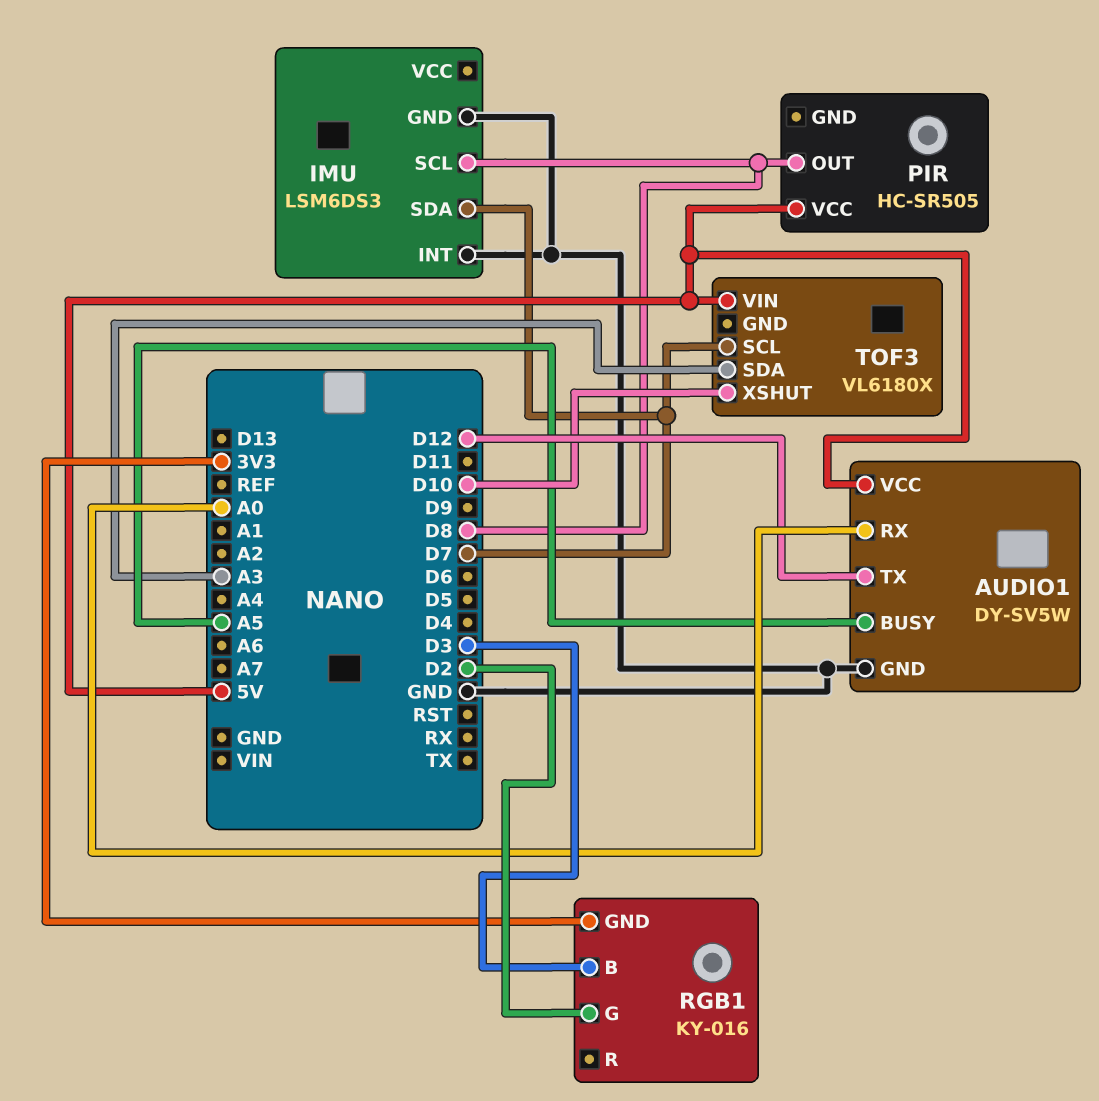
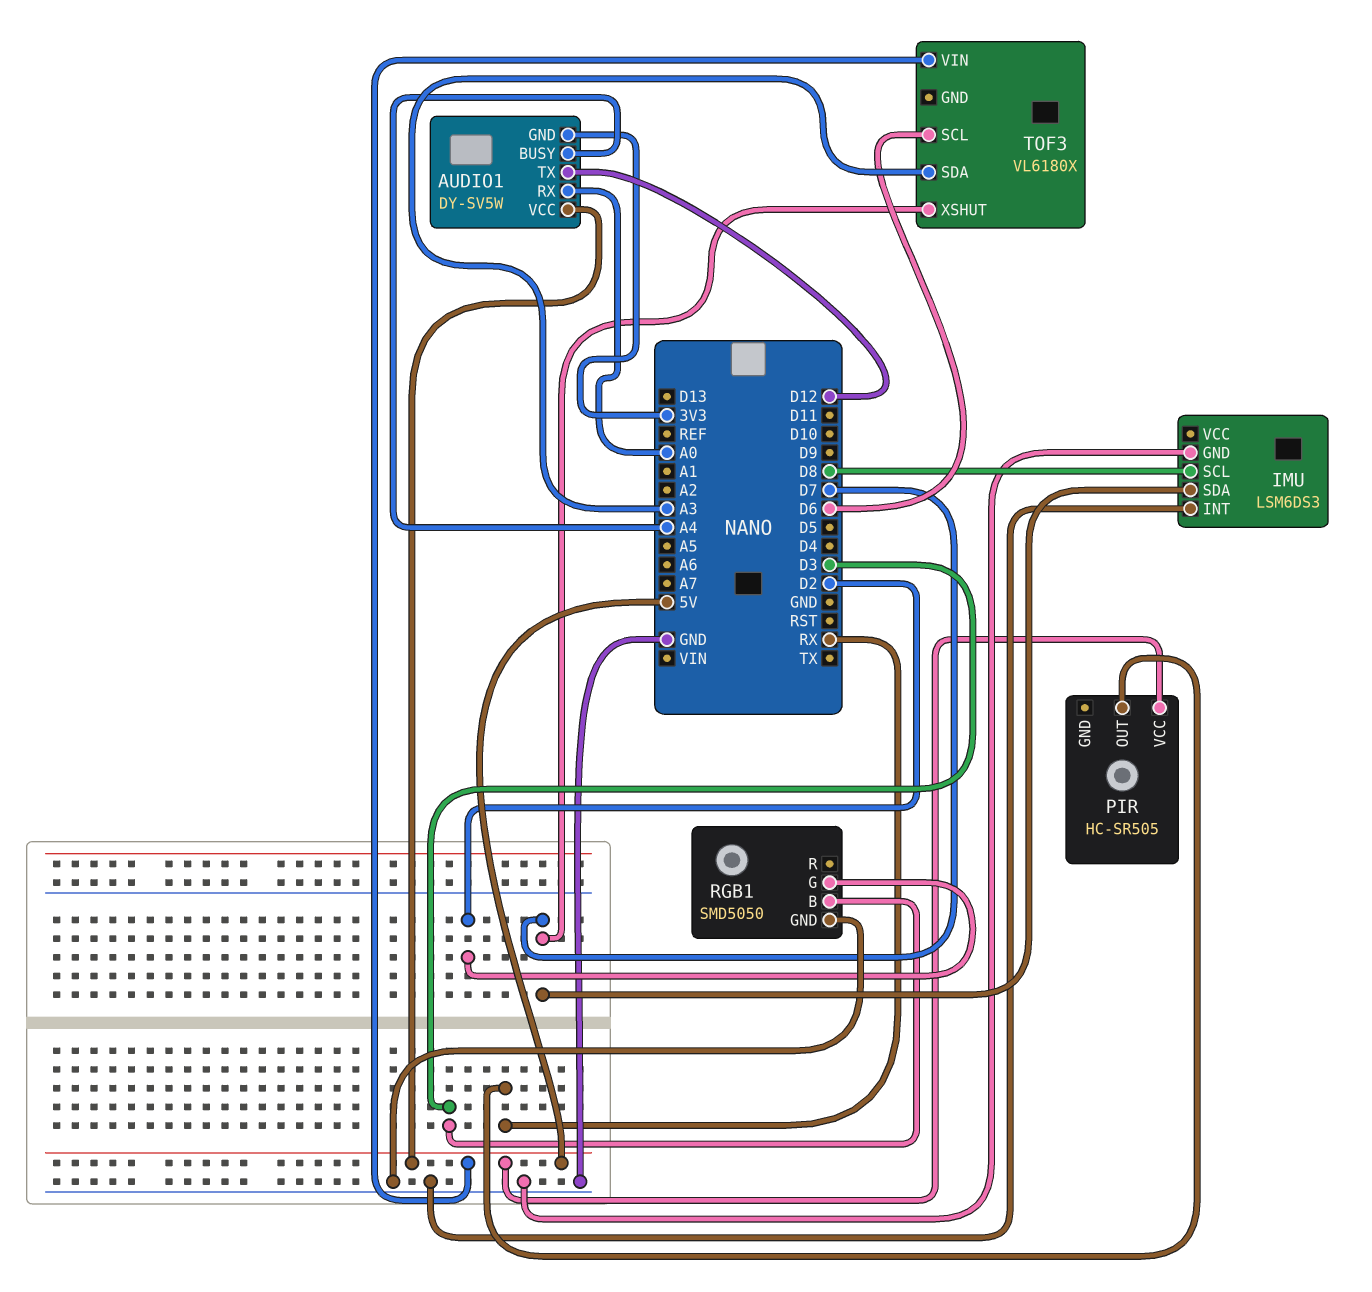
AUDIO1 pin BUSY: A5 -> A4
AUDIO1 pin GND: GND -> 3V3
PIR pin OUT: D8 -> RX
RGB1: KY-016 -> SMD5050
RGB1 pin GND: 3V3 -> GND
TOF3 pin SCL: D7 -> D6
TOF3 pin XSHUT: D10 -> D7

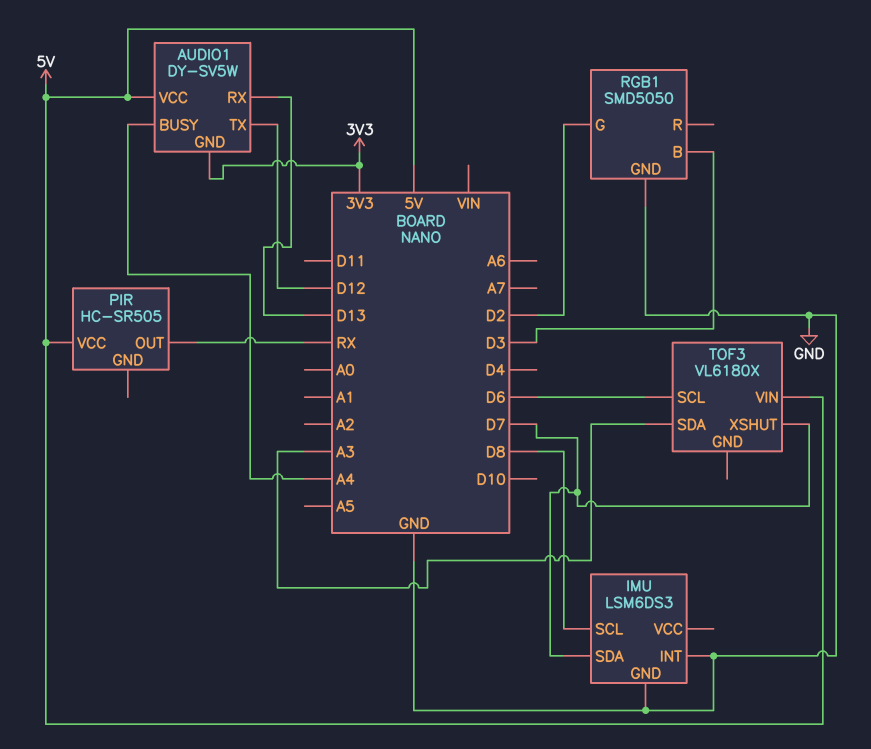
AUDIO1 pin RX: A0 -> D13

